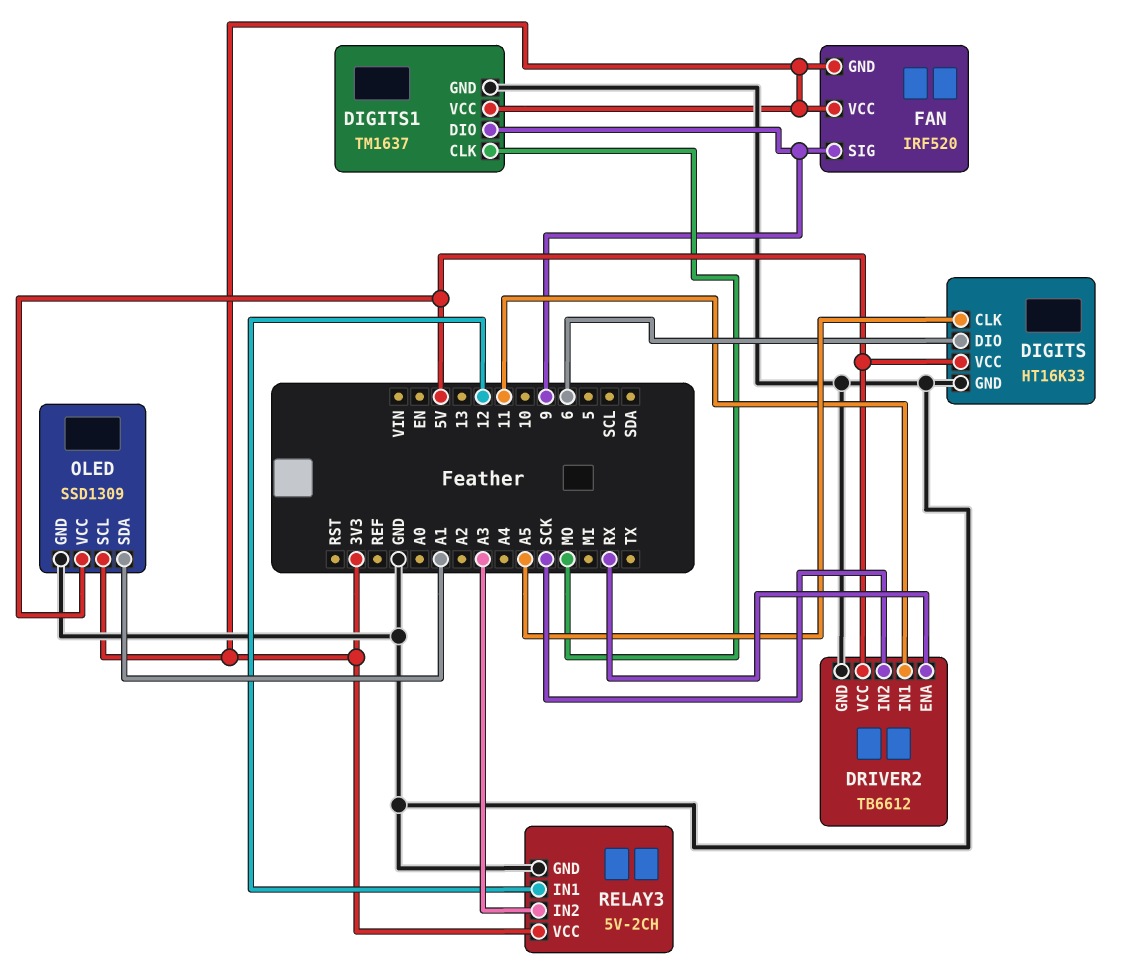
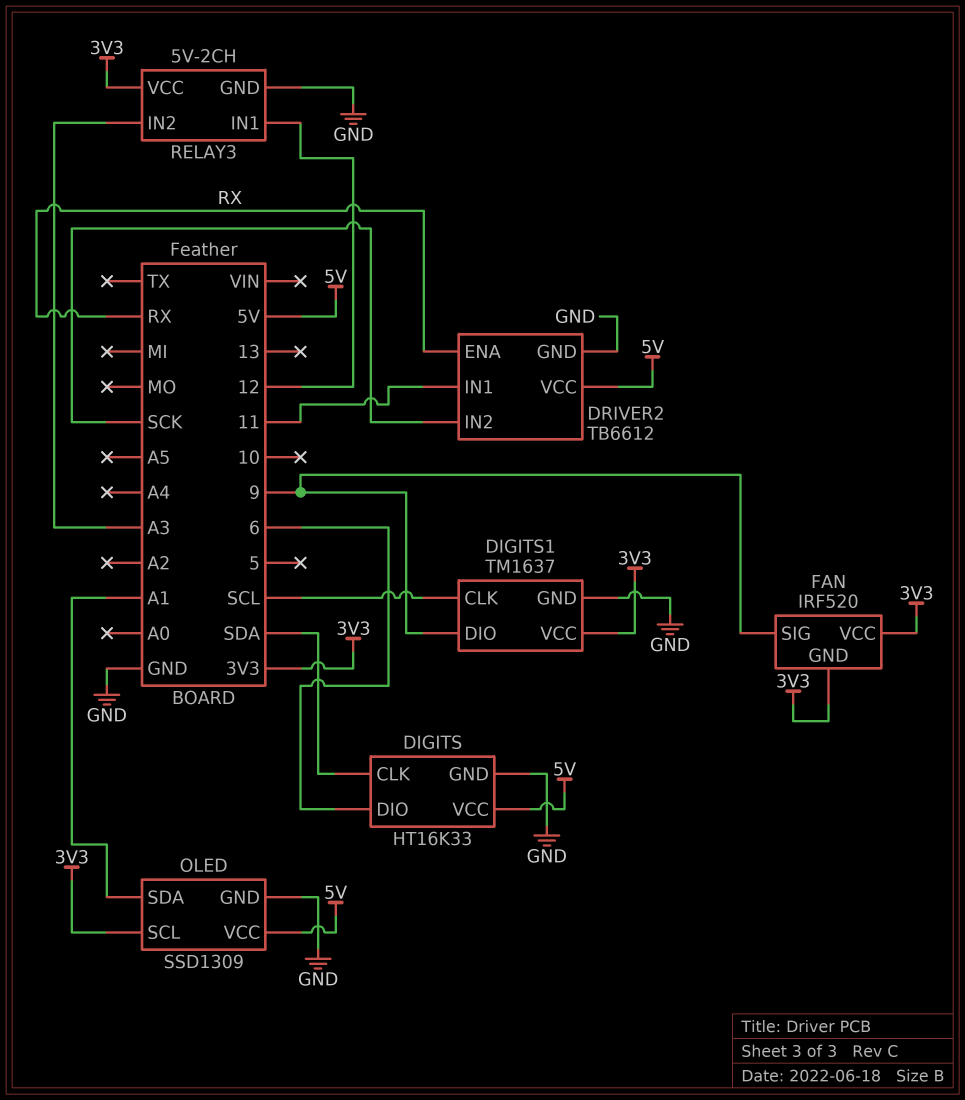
DIGITS pin CLK: A5 -> SDA
DIGITS1 pin CLK: MO -> SCL

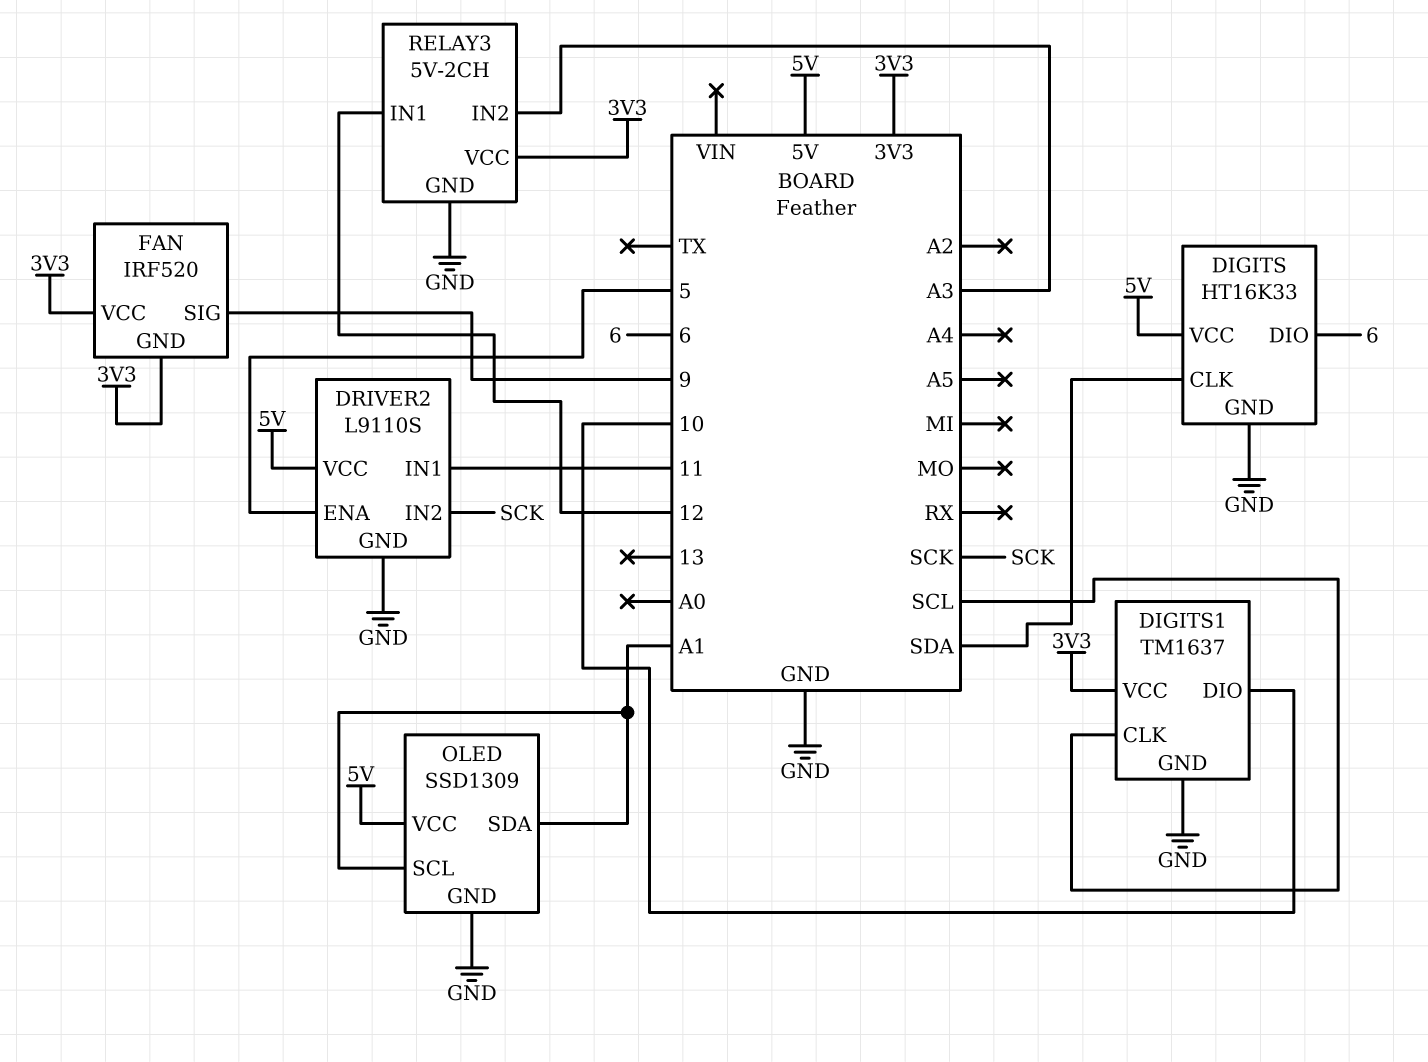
DIGITS1 pin DIO: 9 -> 10
DRIVER2: TB6612 -> L9110S
DRIVER2 pin ENA: RX -> 5
OLED pin SCL: 3V3 -> A1

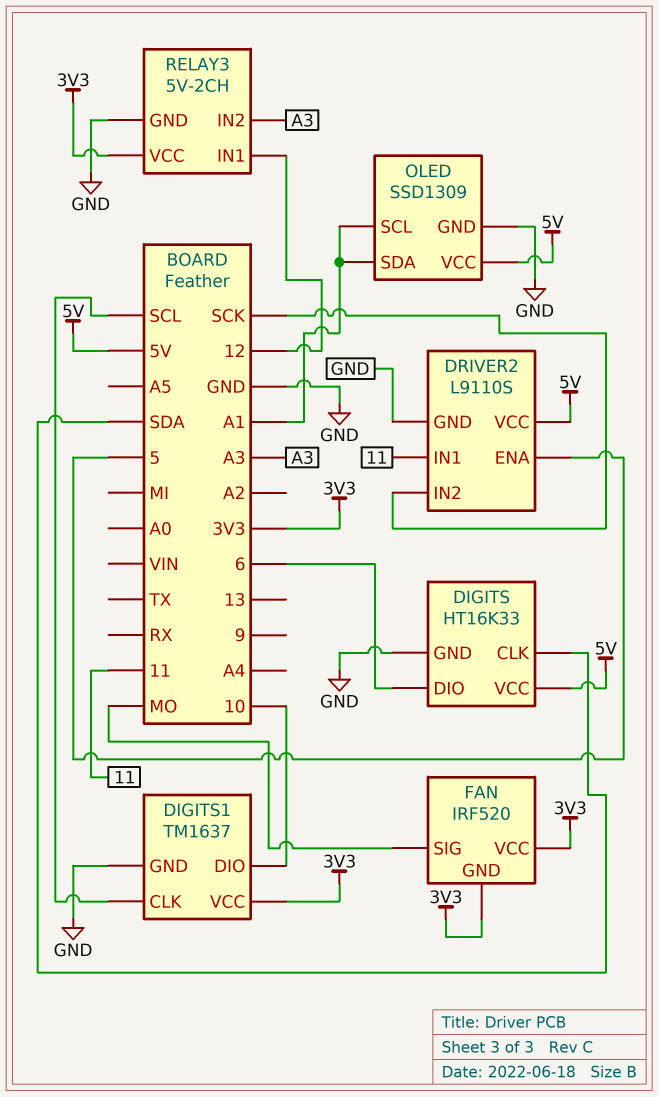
FAN pin SIG: 9 -> MO

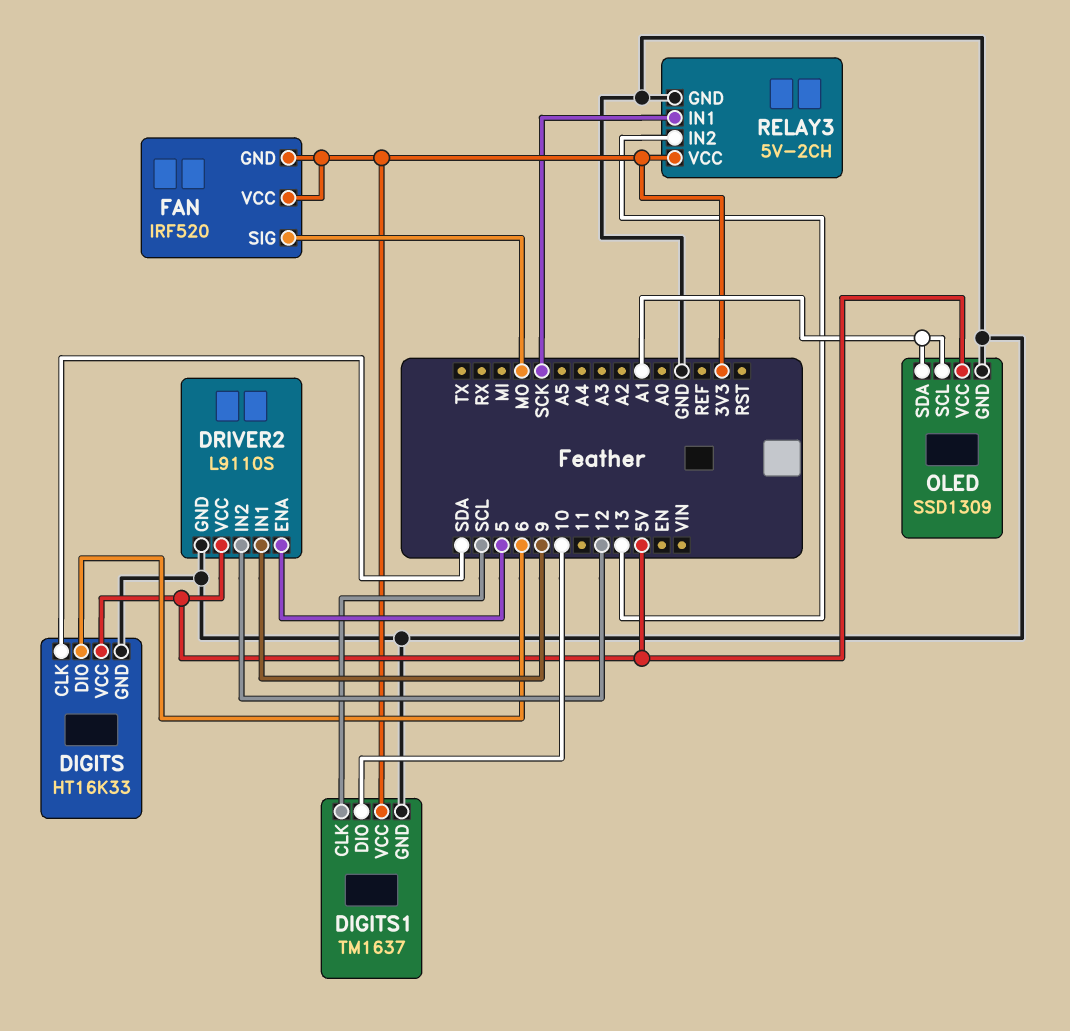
DRIVER2 pin IN1: 11 -> 9
DRIVER2 pin IN2: SCK -> 12
RELAY3 pin IN1: 12 -> SCK
RELAY3 pin IN2: A3 -> 13

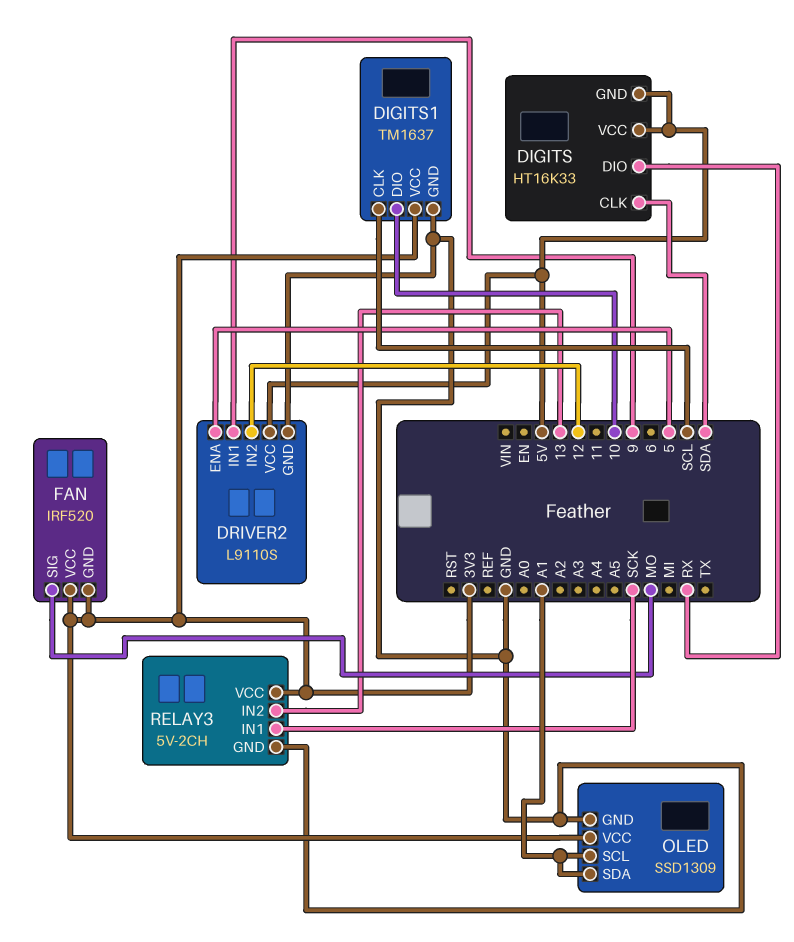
DIGITS pin DIO: 6 -> RX
DIGITS pin GND: GND -> 5V
OLED pin VCC: 5V -> 3V3

